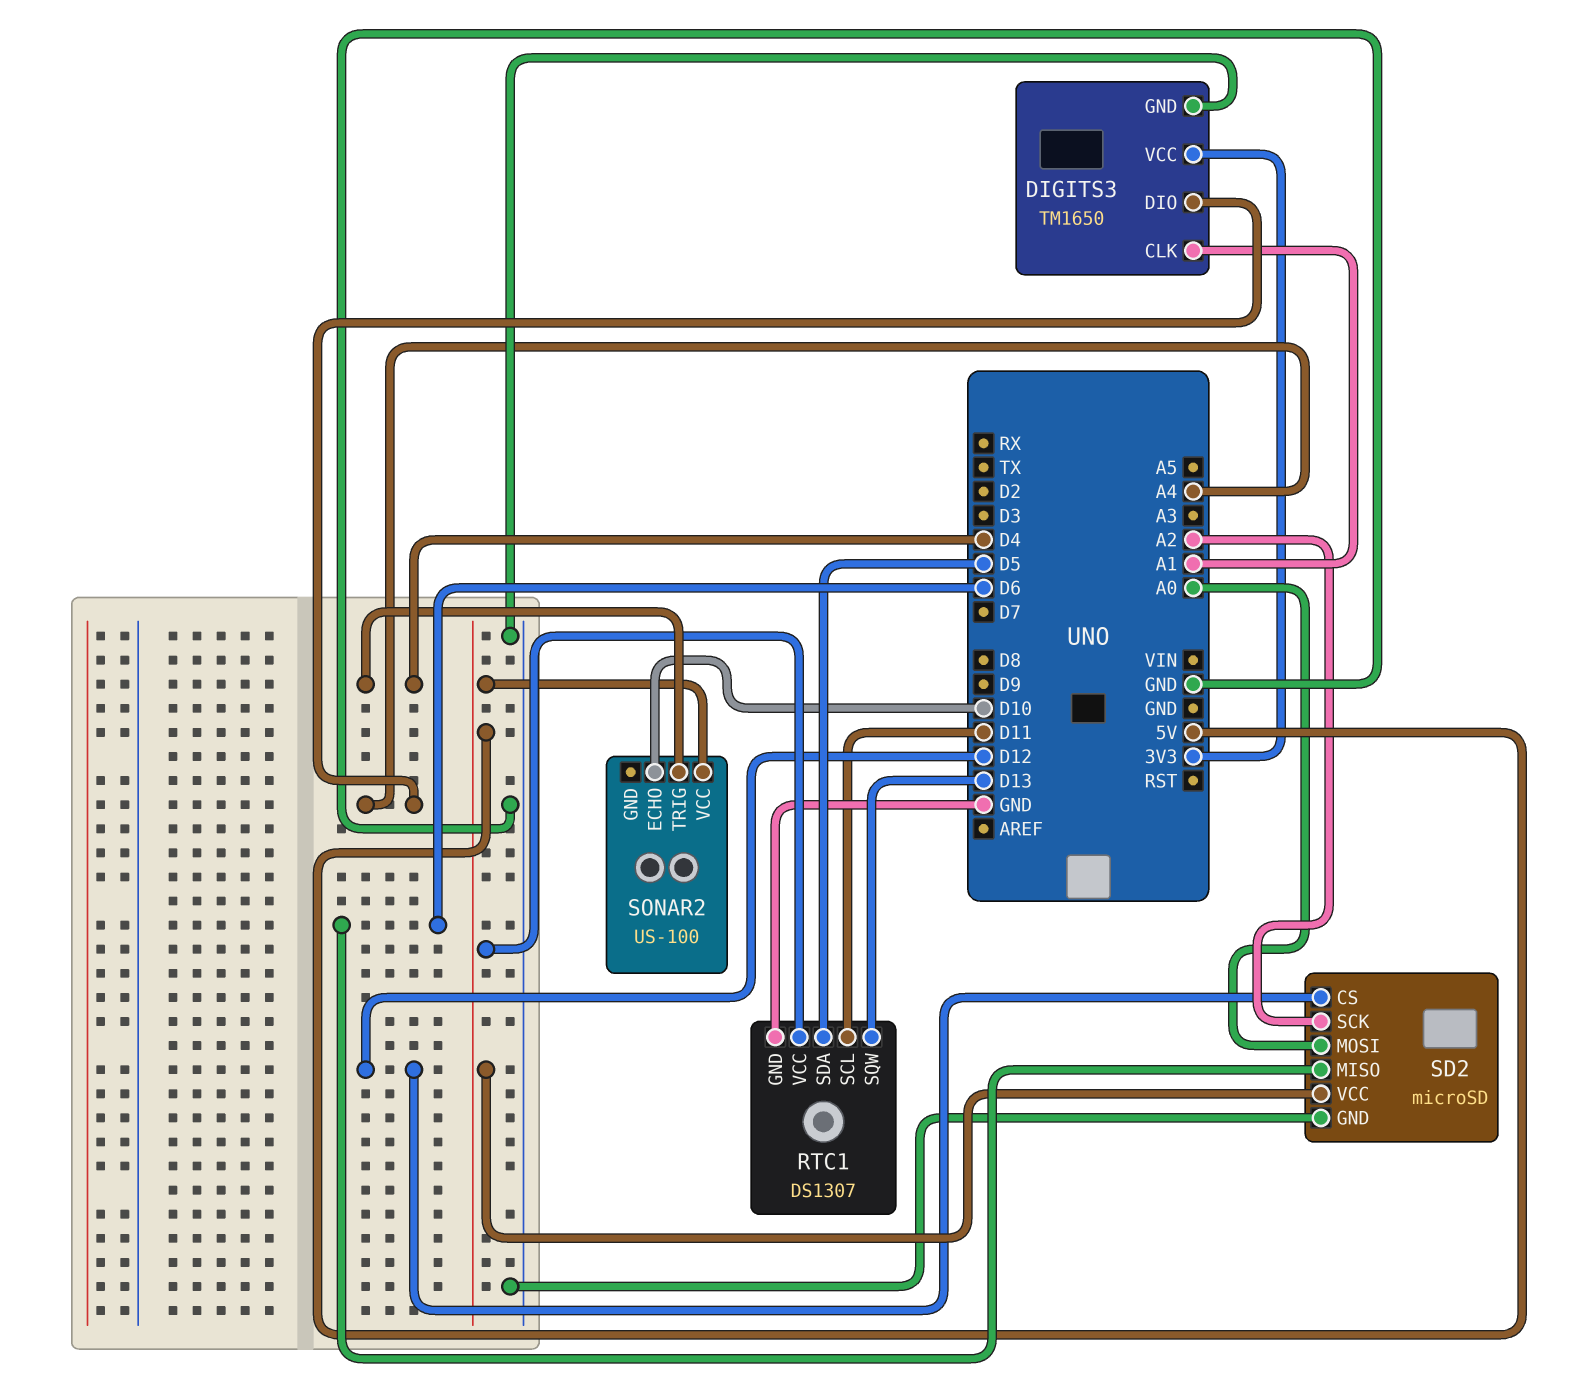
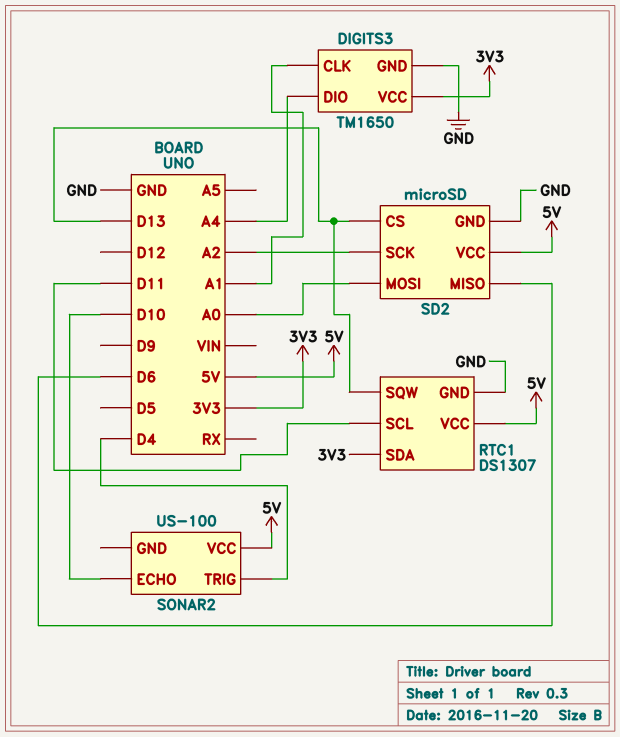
RTC1 pin SDA: D5 -> 3V3
SD2 pin CS: D12 -> D13

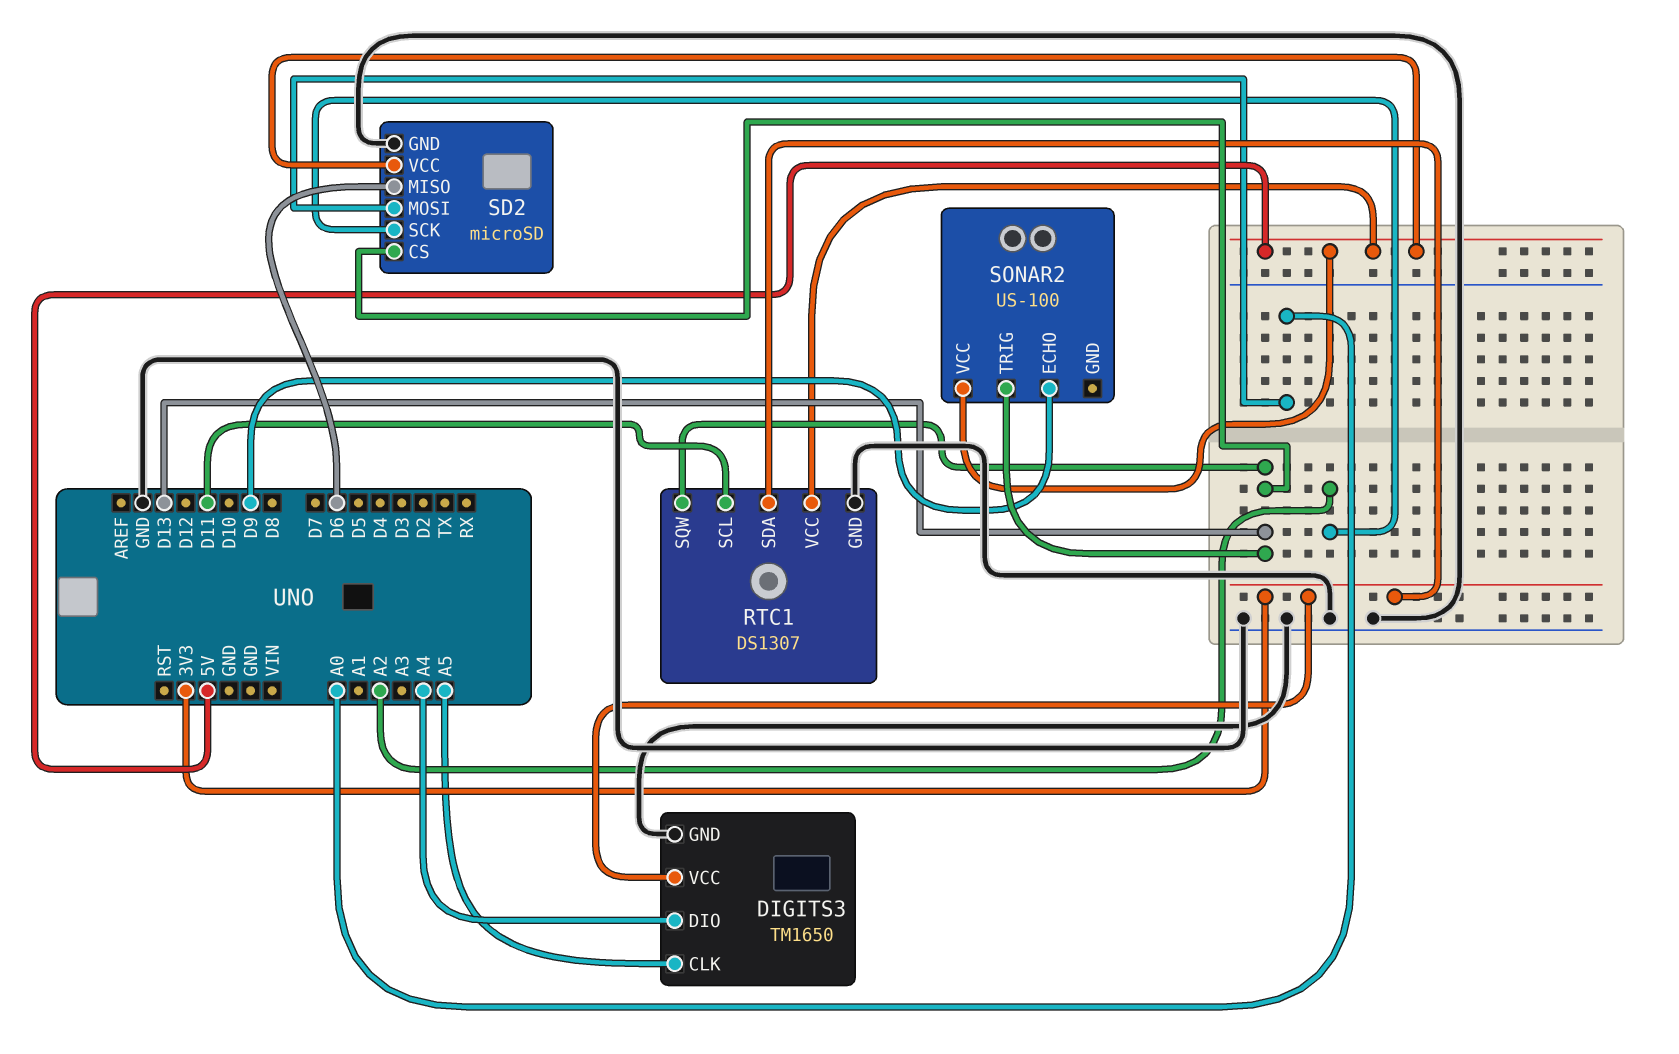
DIGITS3 pin CLK: A1 -> A5
SONAR2 pin ECHO: D10 -> D9
SONAR2 pin TRIG: D4 -> D13

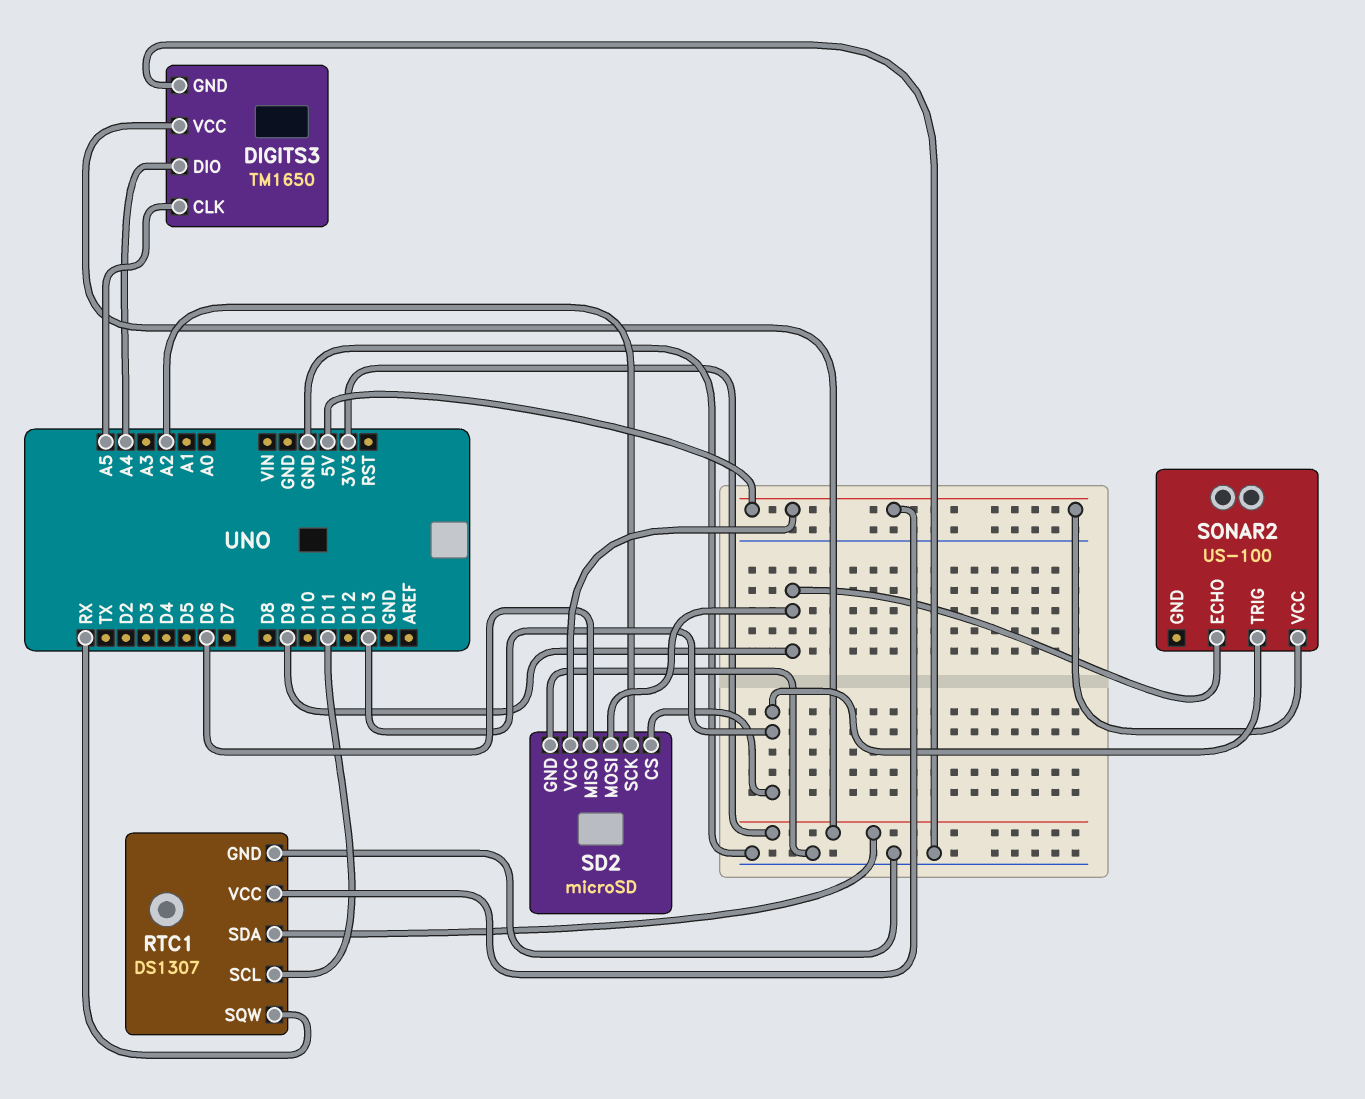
RTC1 pin SQW: D13 -> RX
SD2 pin MOSI: A0 -> D9

